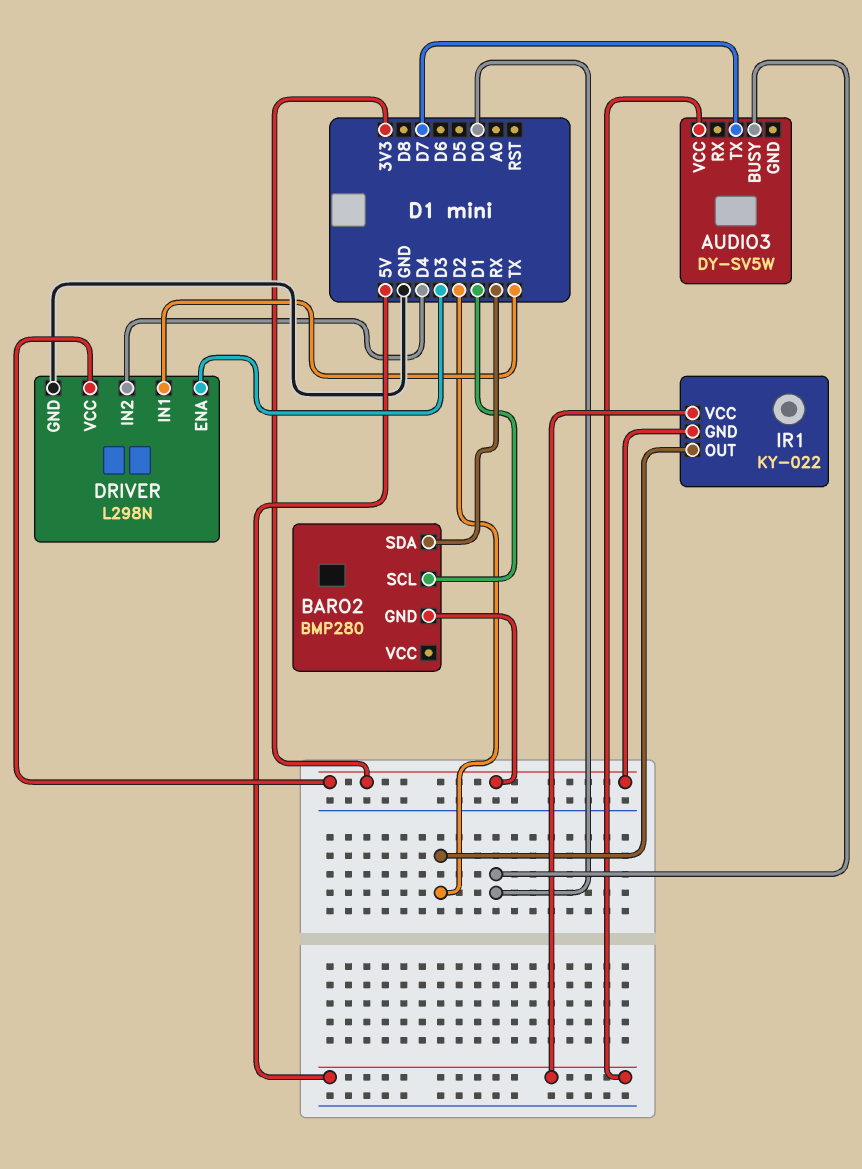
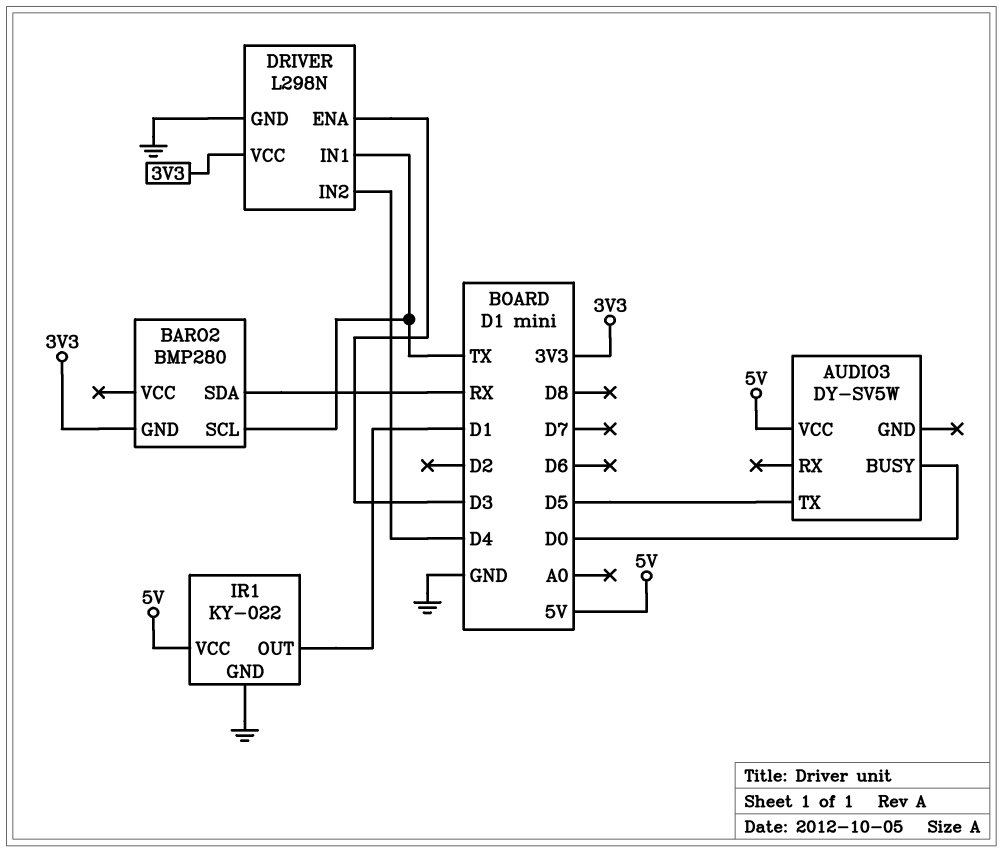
AUDIO3 pin TX: D7 -> D5
BARO2 pin SCL: D1 -> TX
IR1 pin GND: 3V3 -> GND
IR1 pin OUT: D2 -> D1

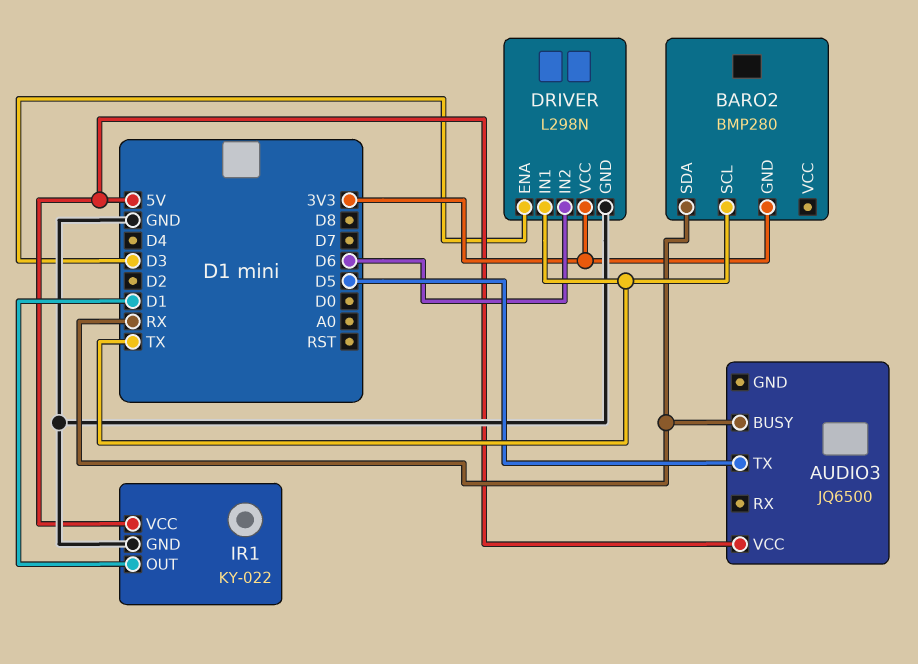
AUDIO3: DY-SV5W -> JQ6500
AUDIO3 pin BUSY: D0 -> RX
DRIVER pin IN2: D4 -> D6

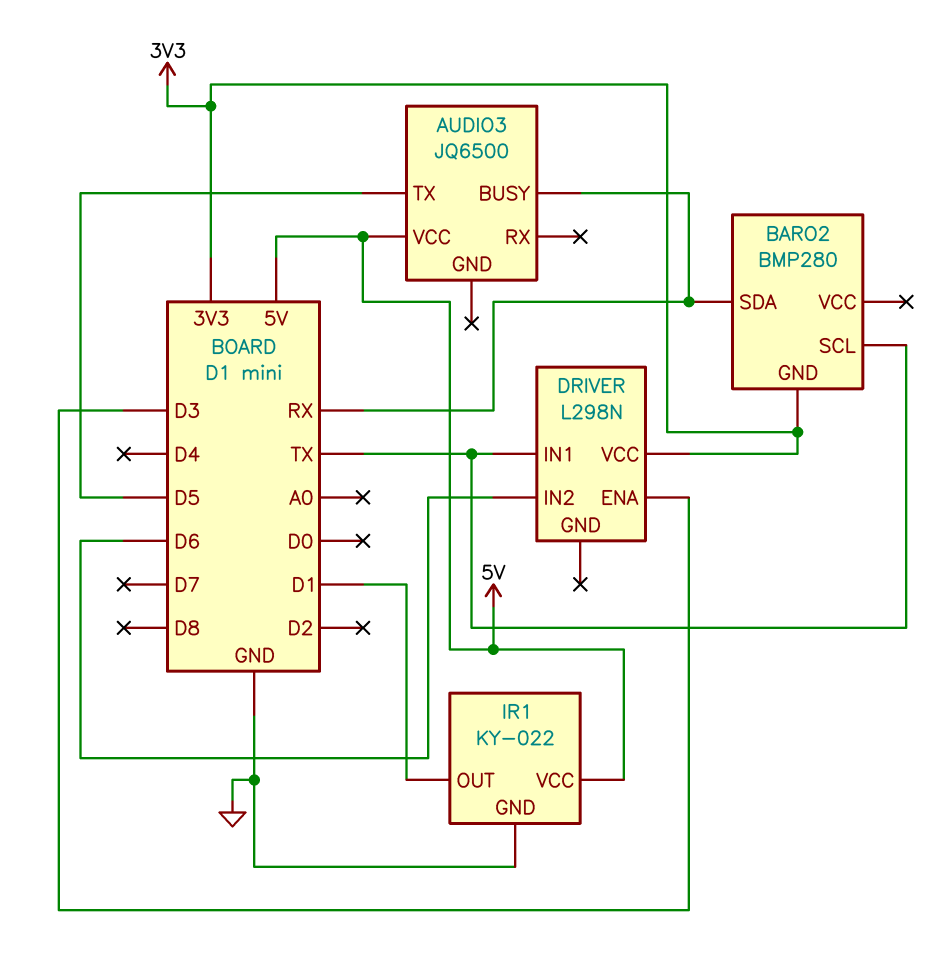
DRIVER pin GND: GND -> none

